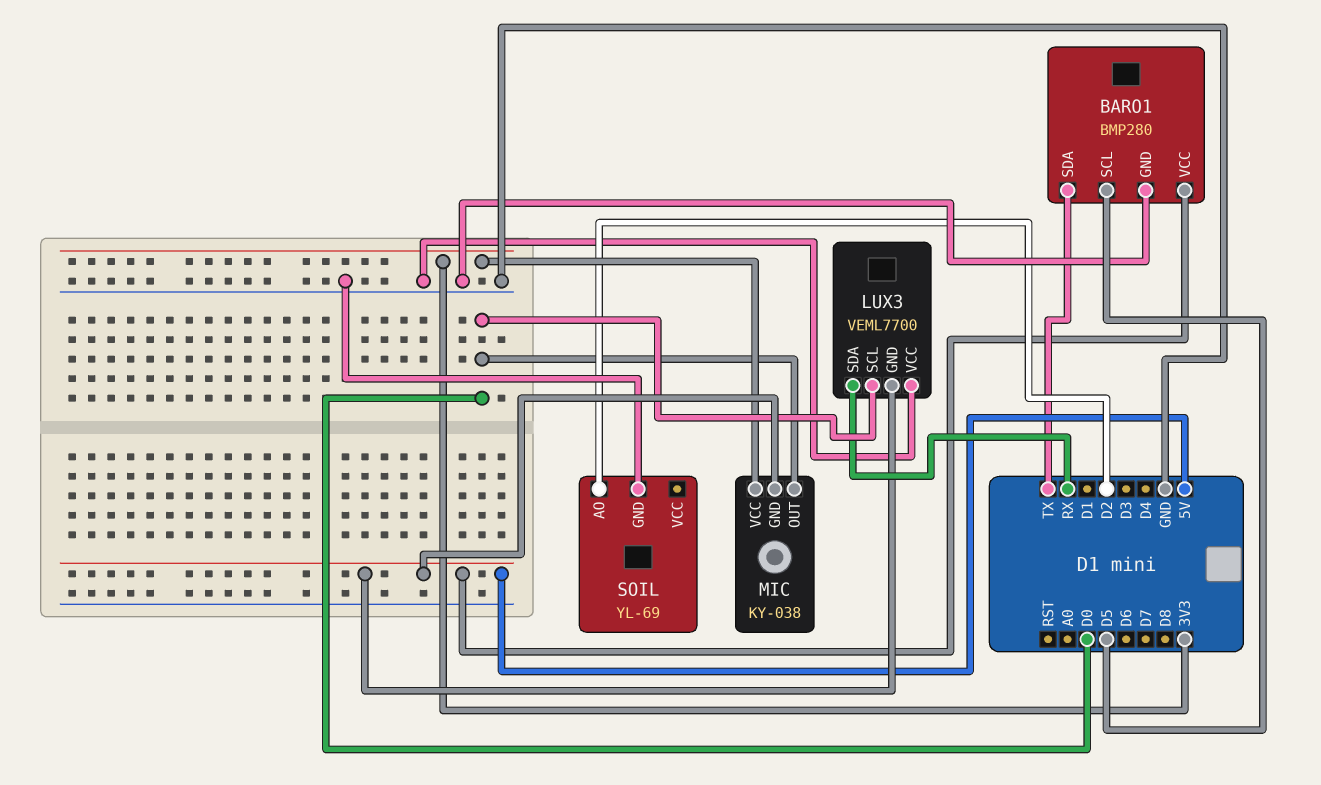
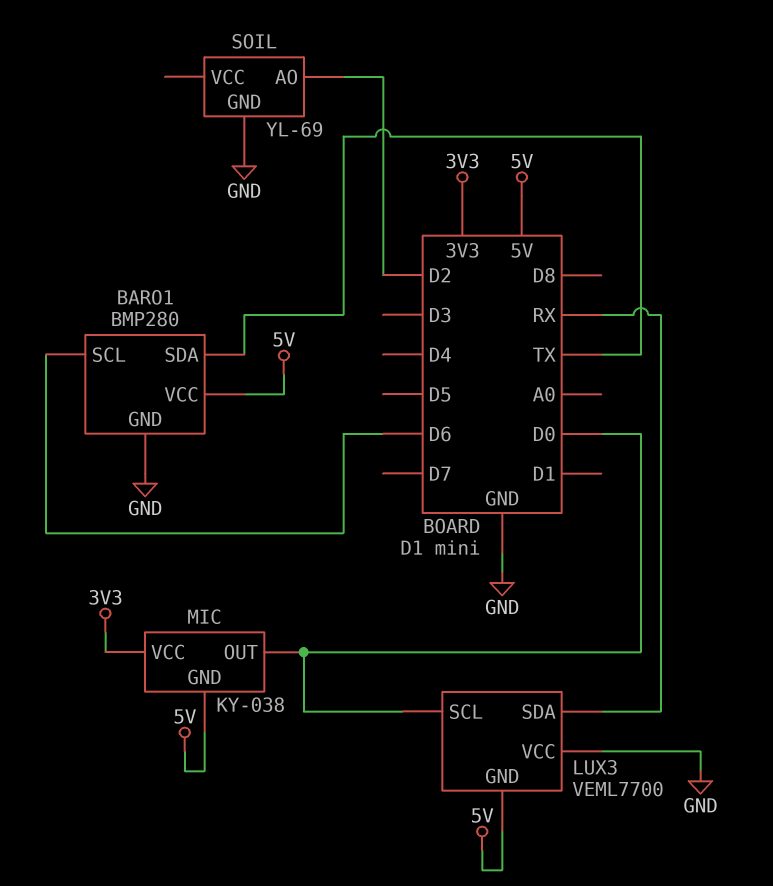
BARO1 pin SCL: D5 -> D6

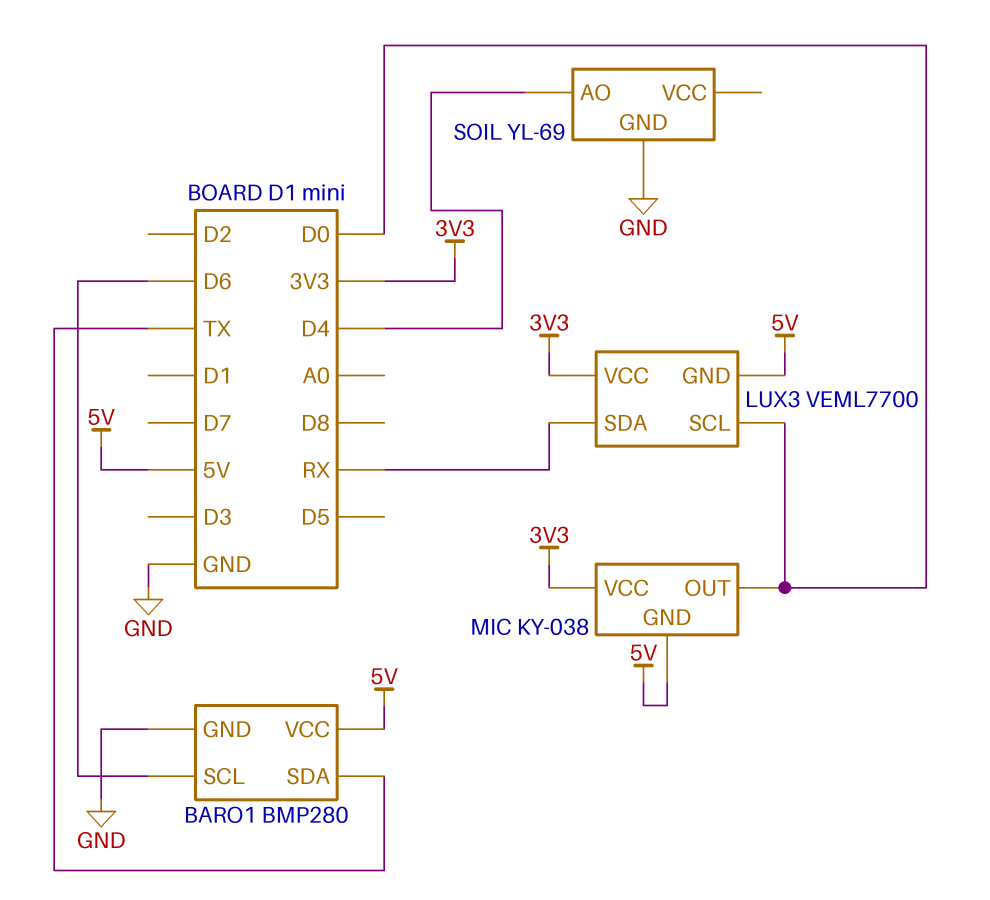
LUX3 pin VCC: GND -> 3V3
SOIL pin AO: D2 -> D4

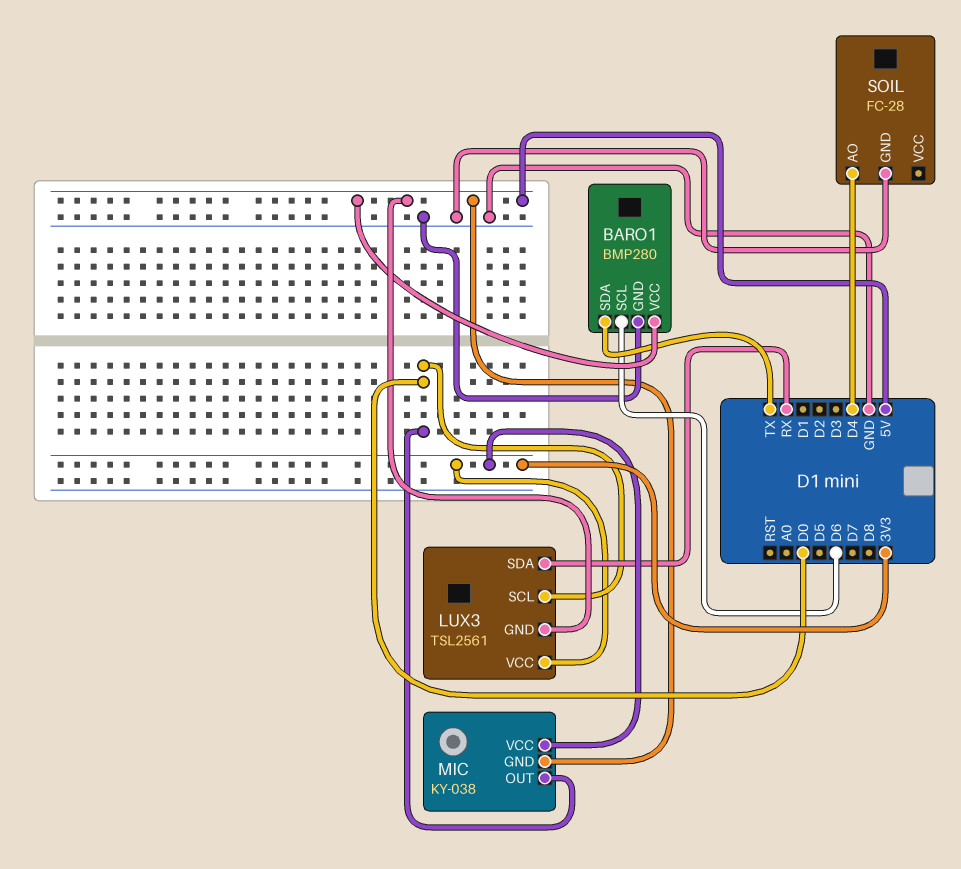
LUX3: VEML7700 -> TSL2561
SOIL: YL-69 -> FC-28

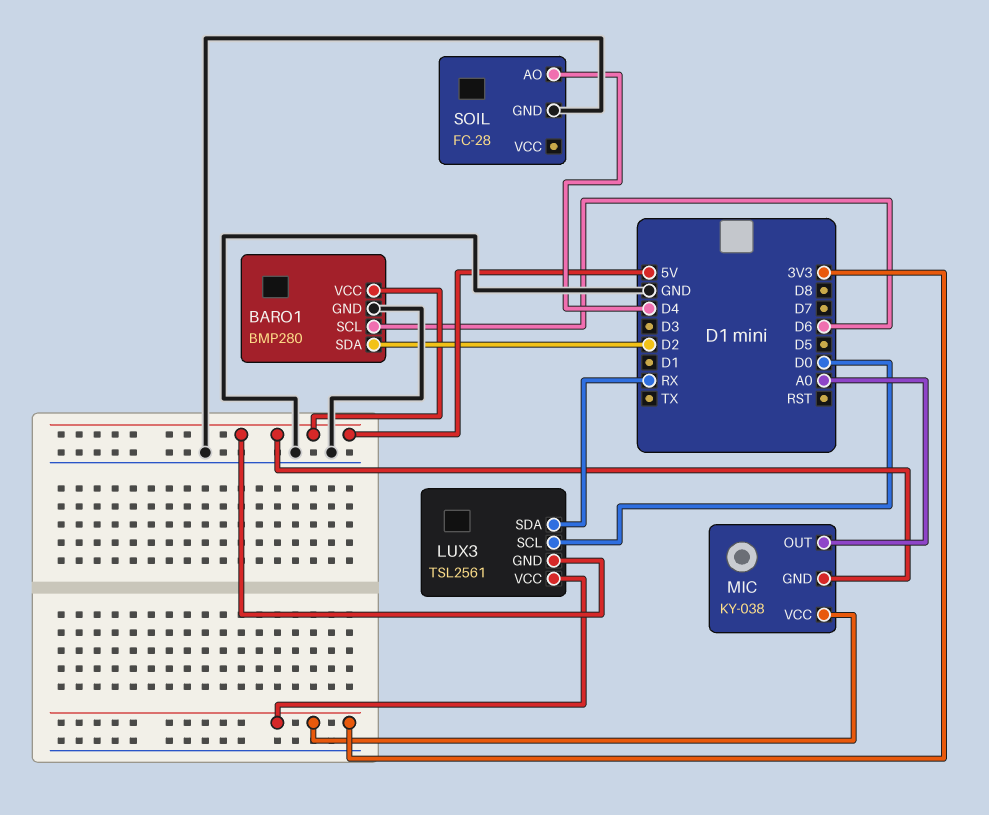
BARO1 pin SDA: TX -> D2
MIC pin OUT: D0 -> A0

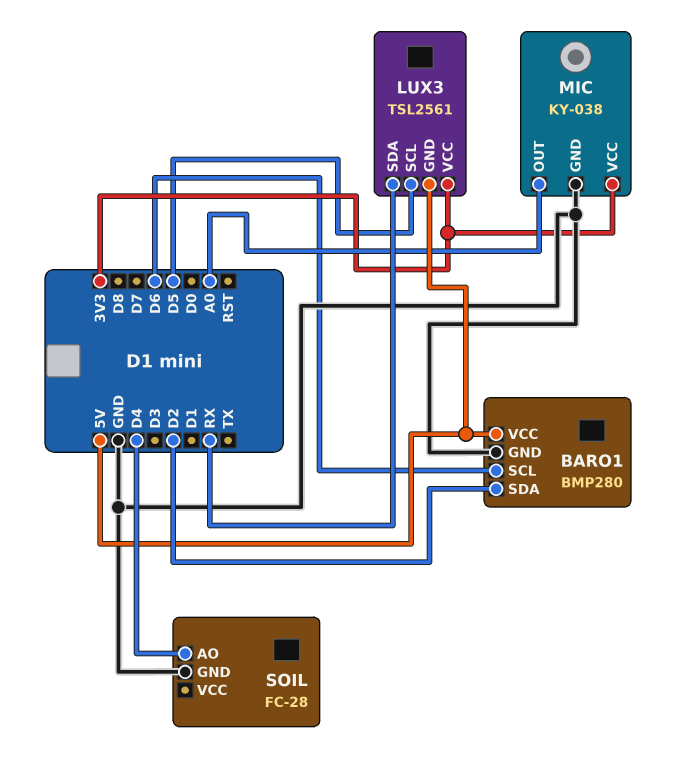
LUX3 pin SCL: D0 -> D5
MIC pin GND: 5V -> GND

